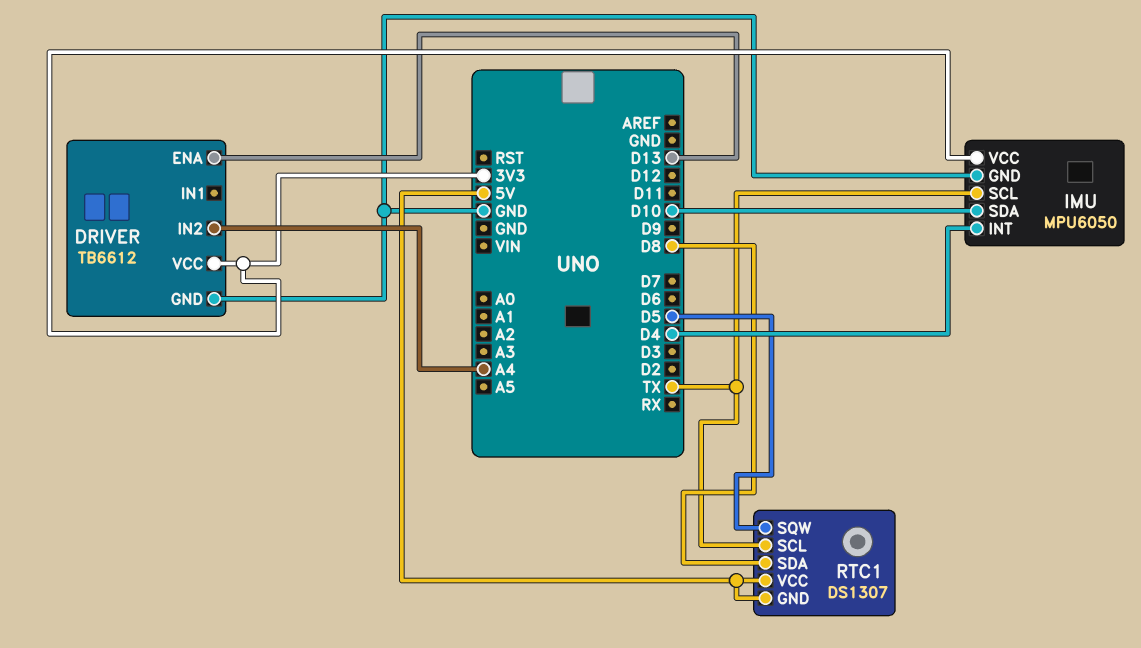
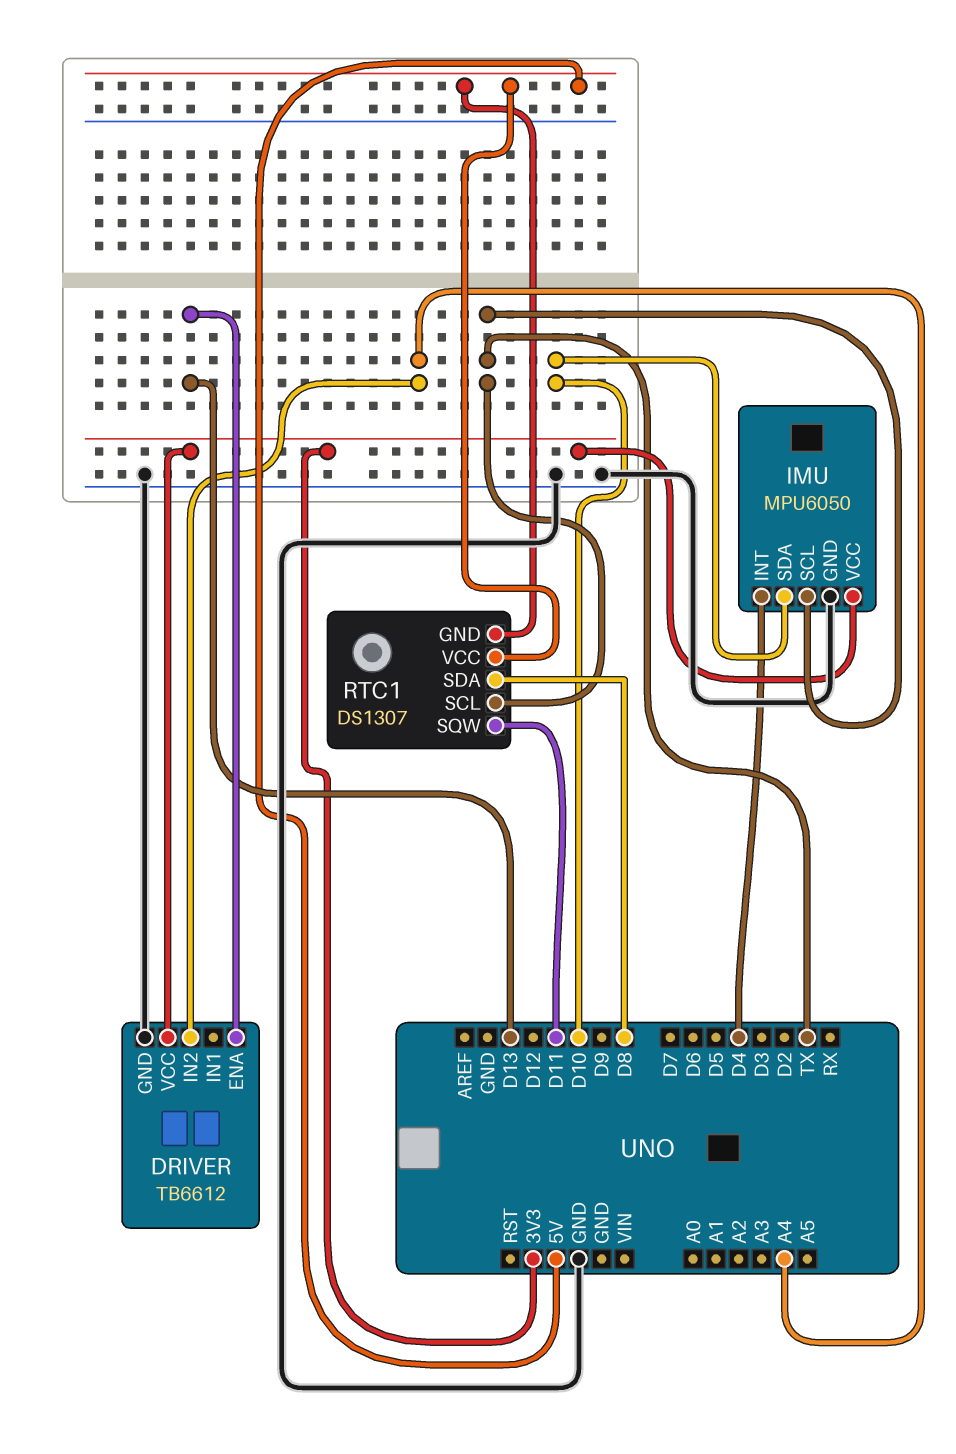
RTC1 pin SQW: D5 -> D11

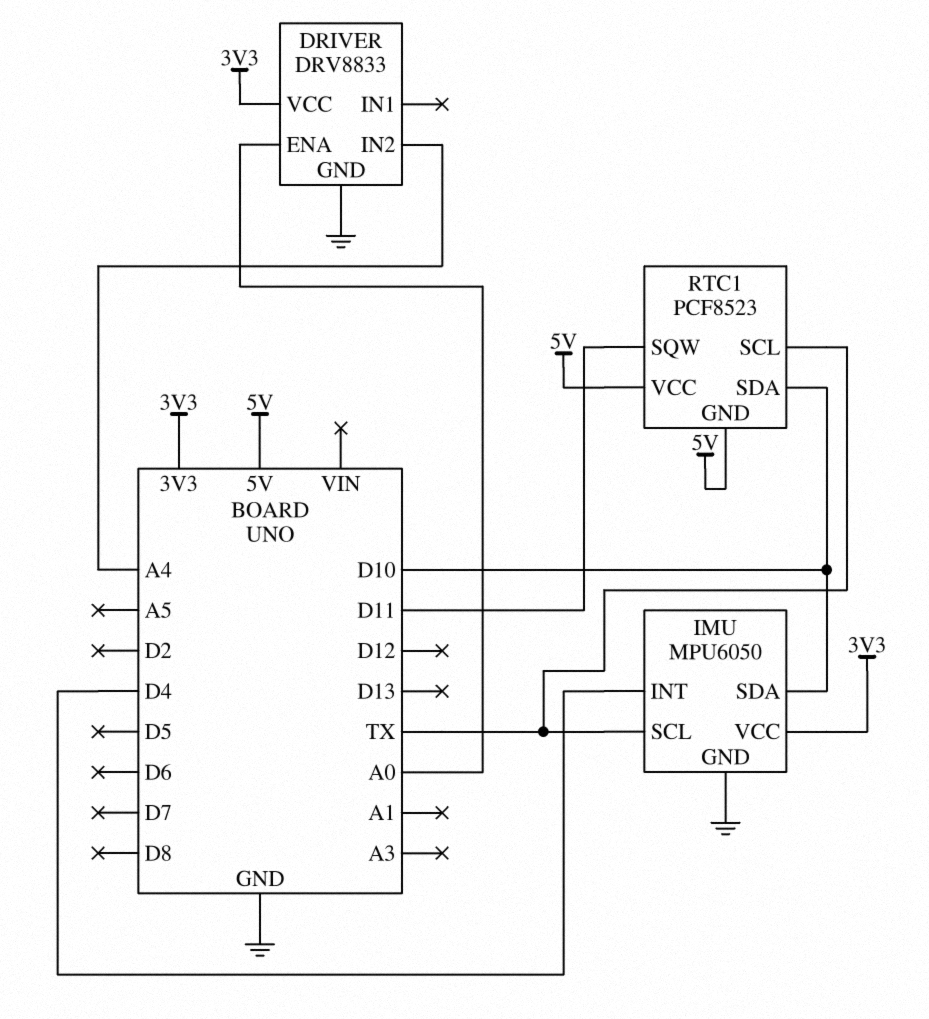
DRIVER: TB6612 -> DRV8833
DRIVER pin ENA: D13 -> A0
RTC1: DS1307 -> PCF8523
RTC1 pin SDA: D8 -> D10

